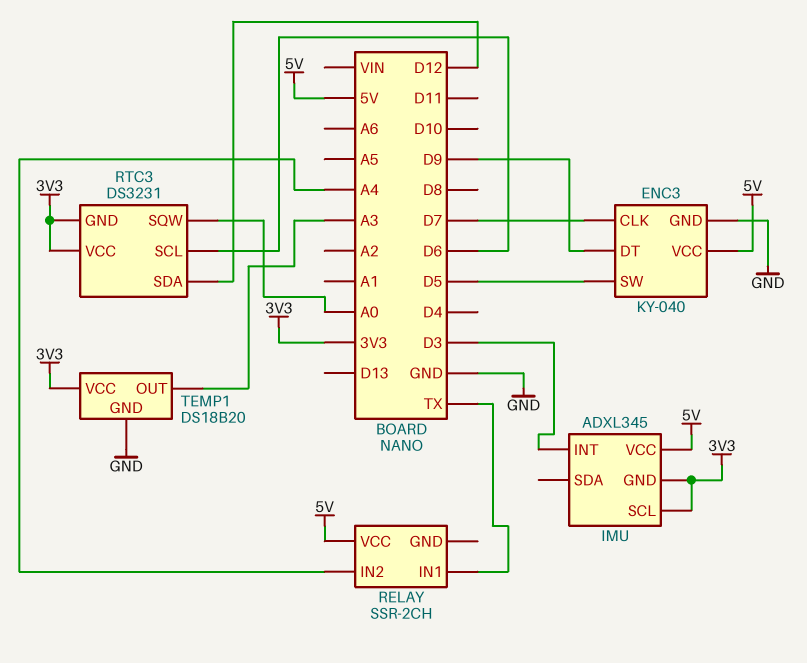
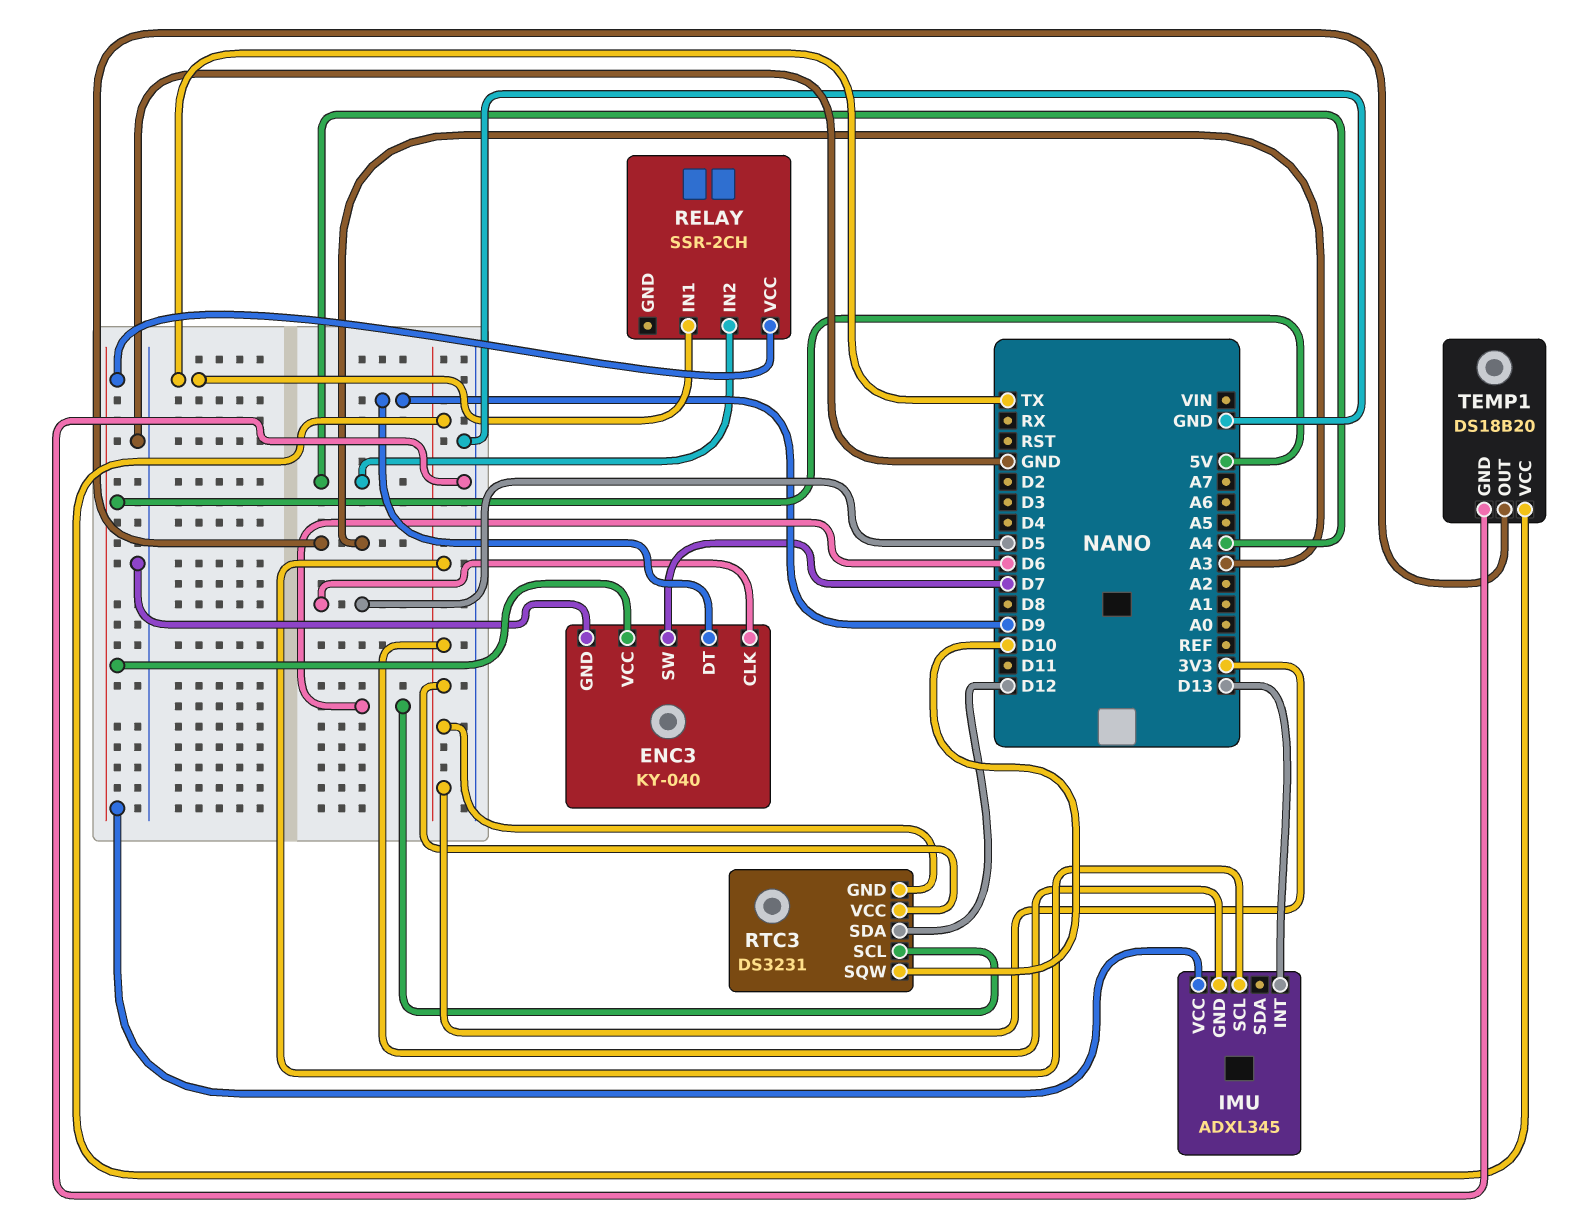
ENC3 pin CLK: D7 -> D5
ENC3 pin SW: D5 -> D7
IMU pin INT: D3 -> D13
RTC3 pin SQW: A0 -> D10

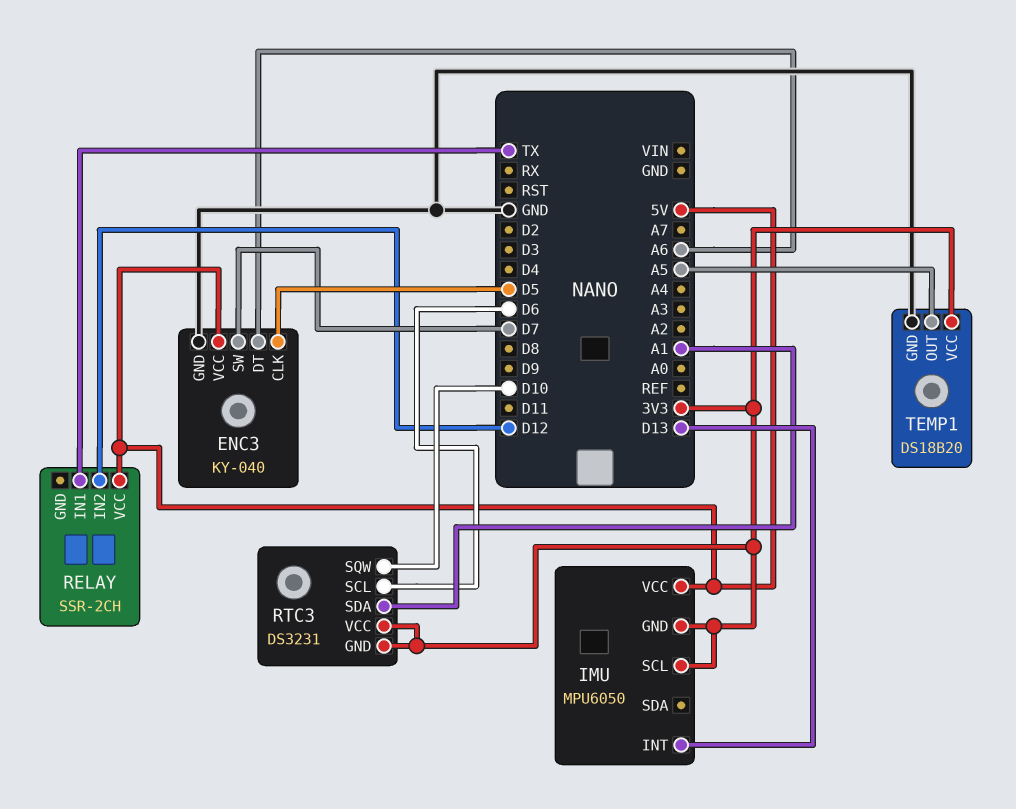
ENC3 pin DT: D9 -> A6
IMU: ADXL345 -> MPU6050
RELAY pin IN2: A4 -> D12
RTC3 pin SDA: D12 -> A1
TEMP1 pin OUT: A3 -> A5

